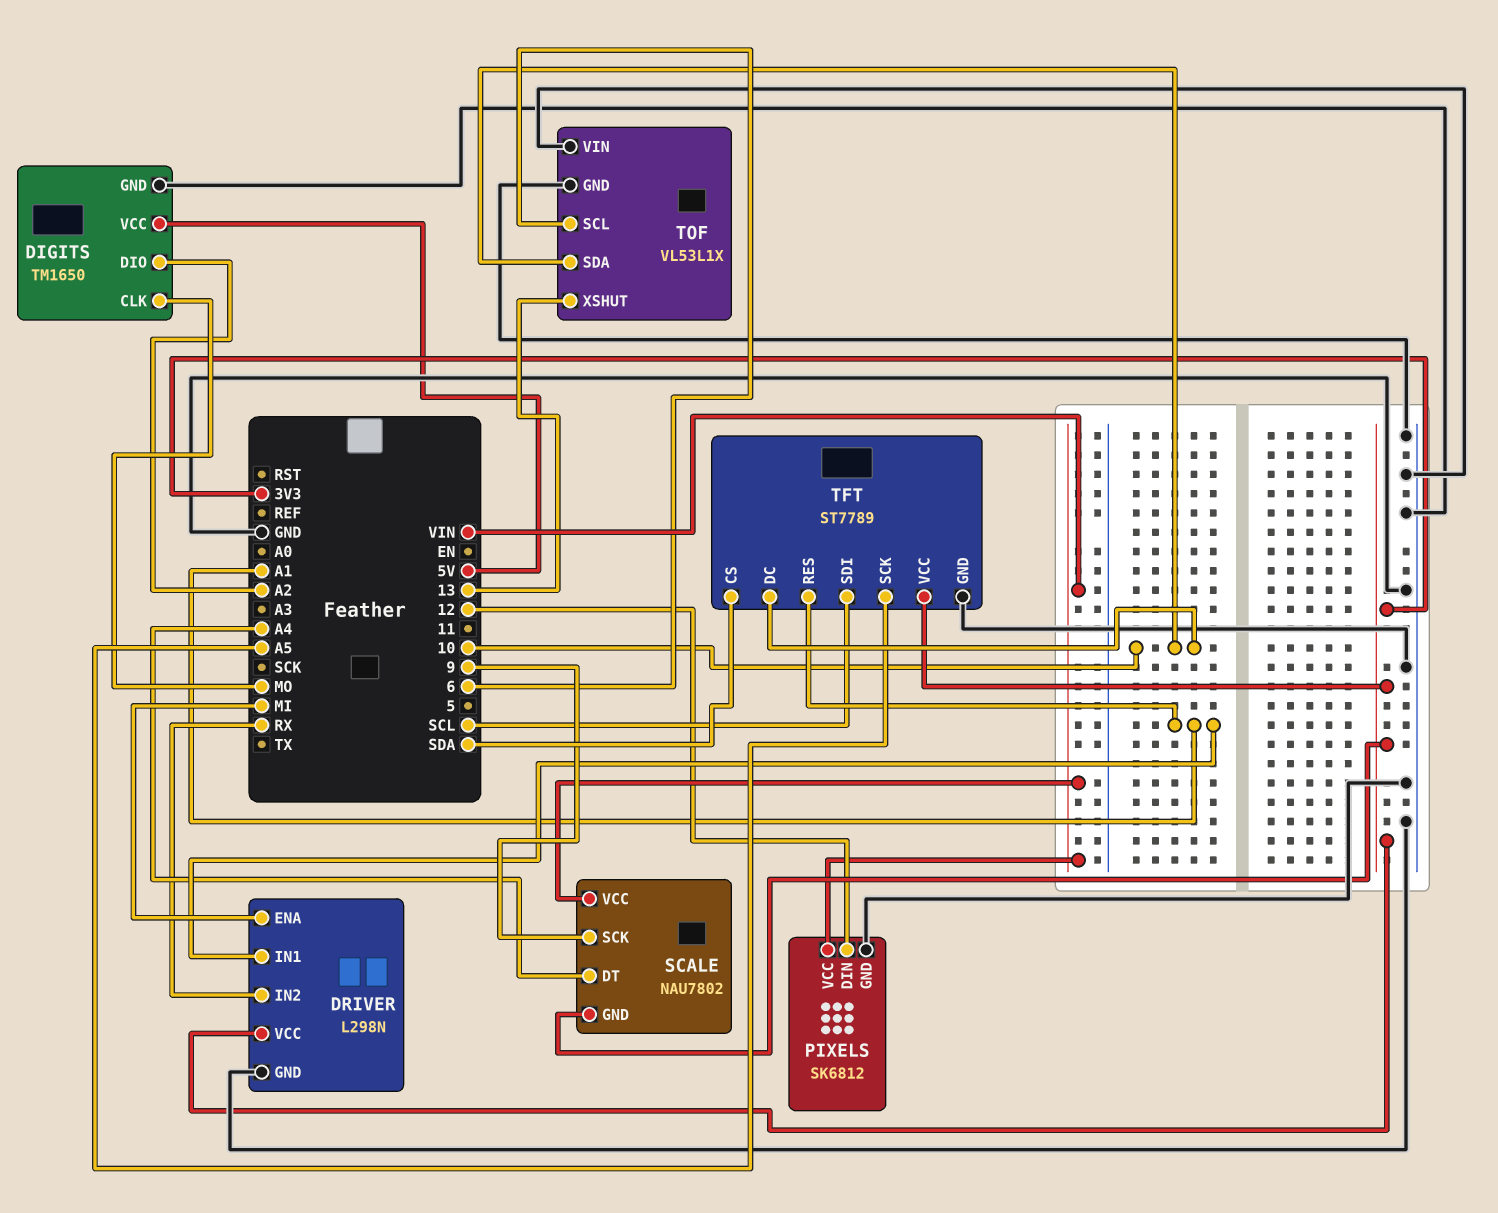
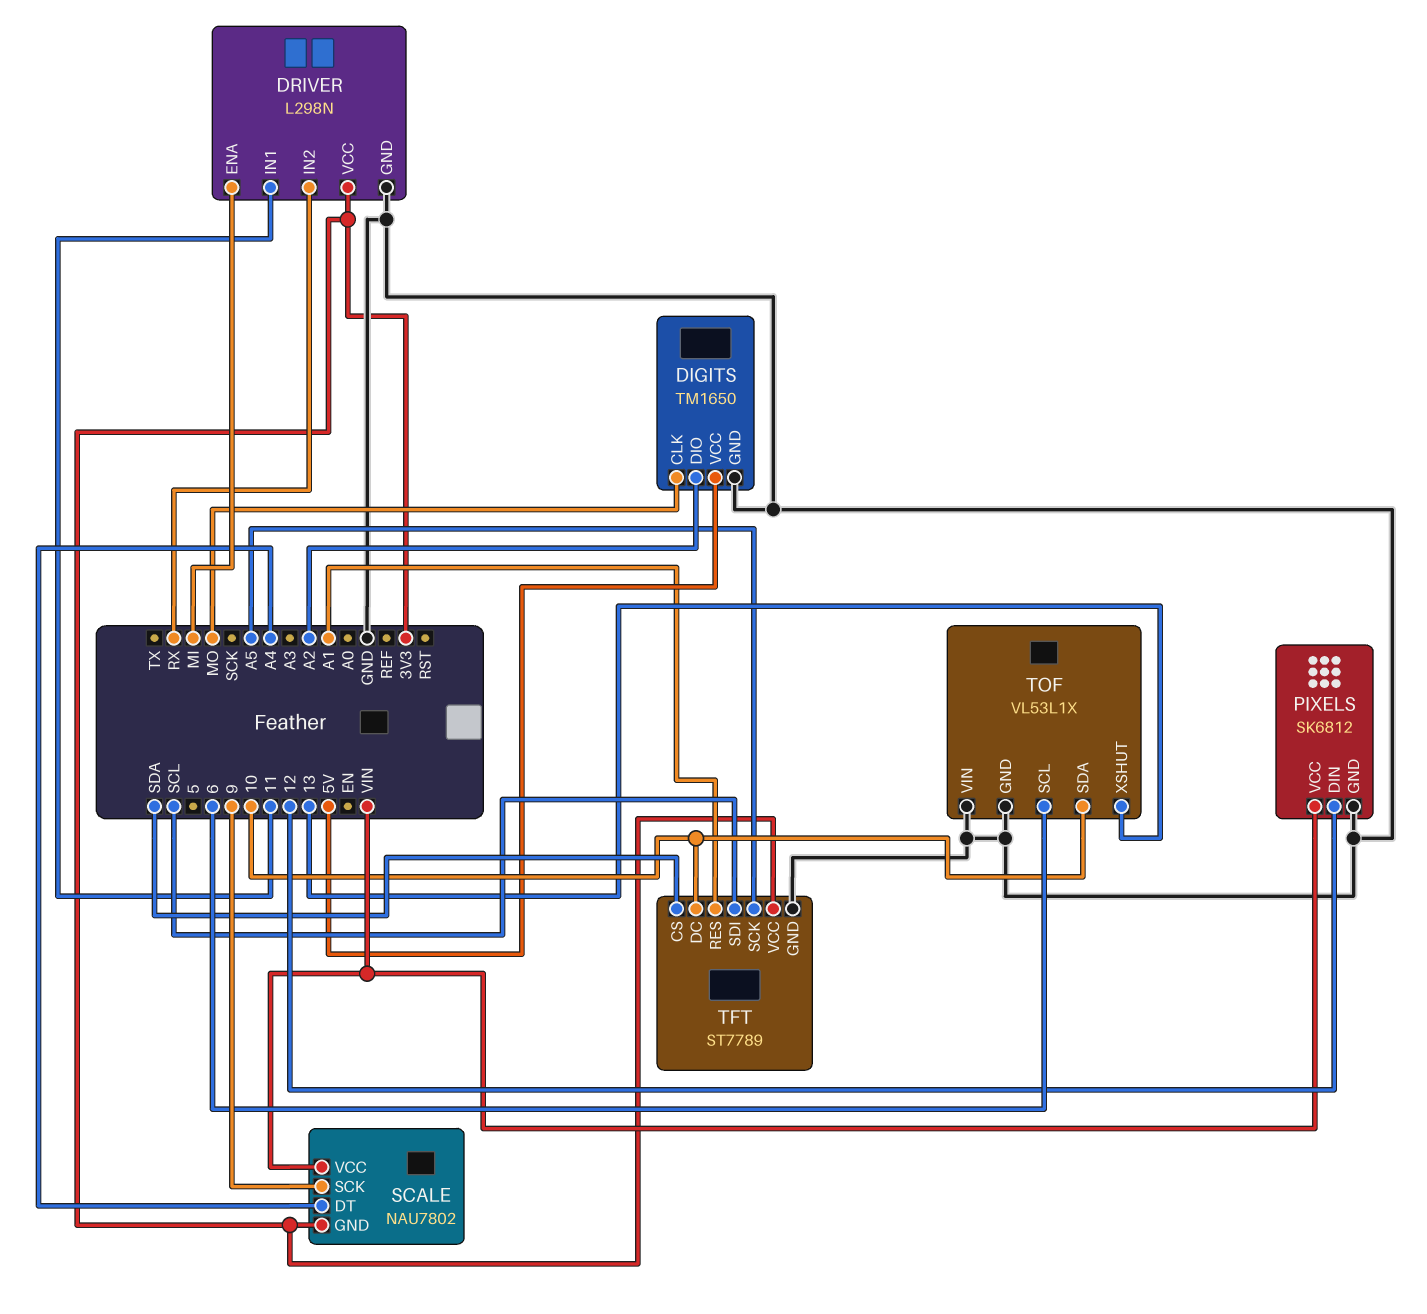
DRIVER pin IN1: A1 -> 11

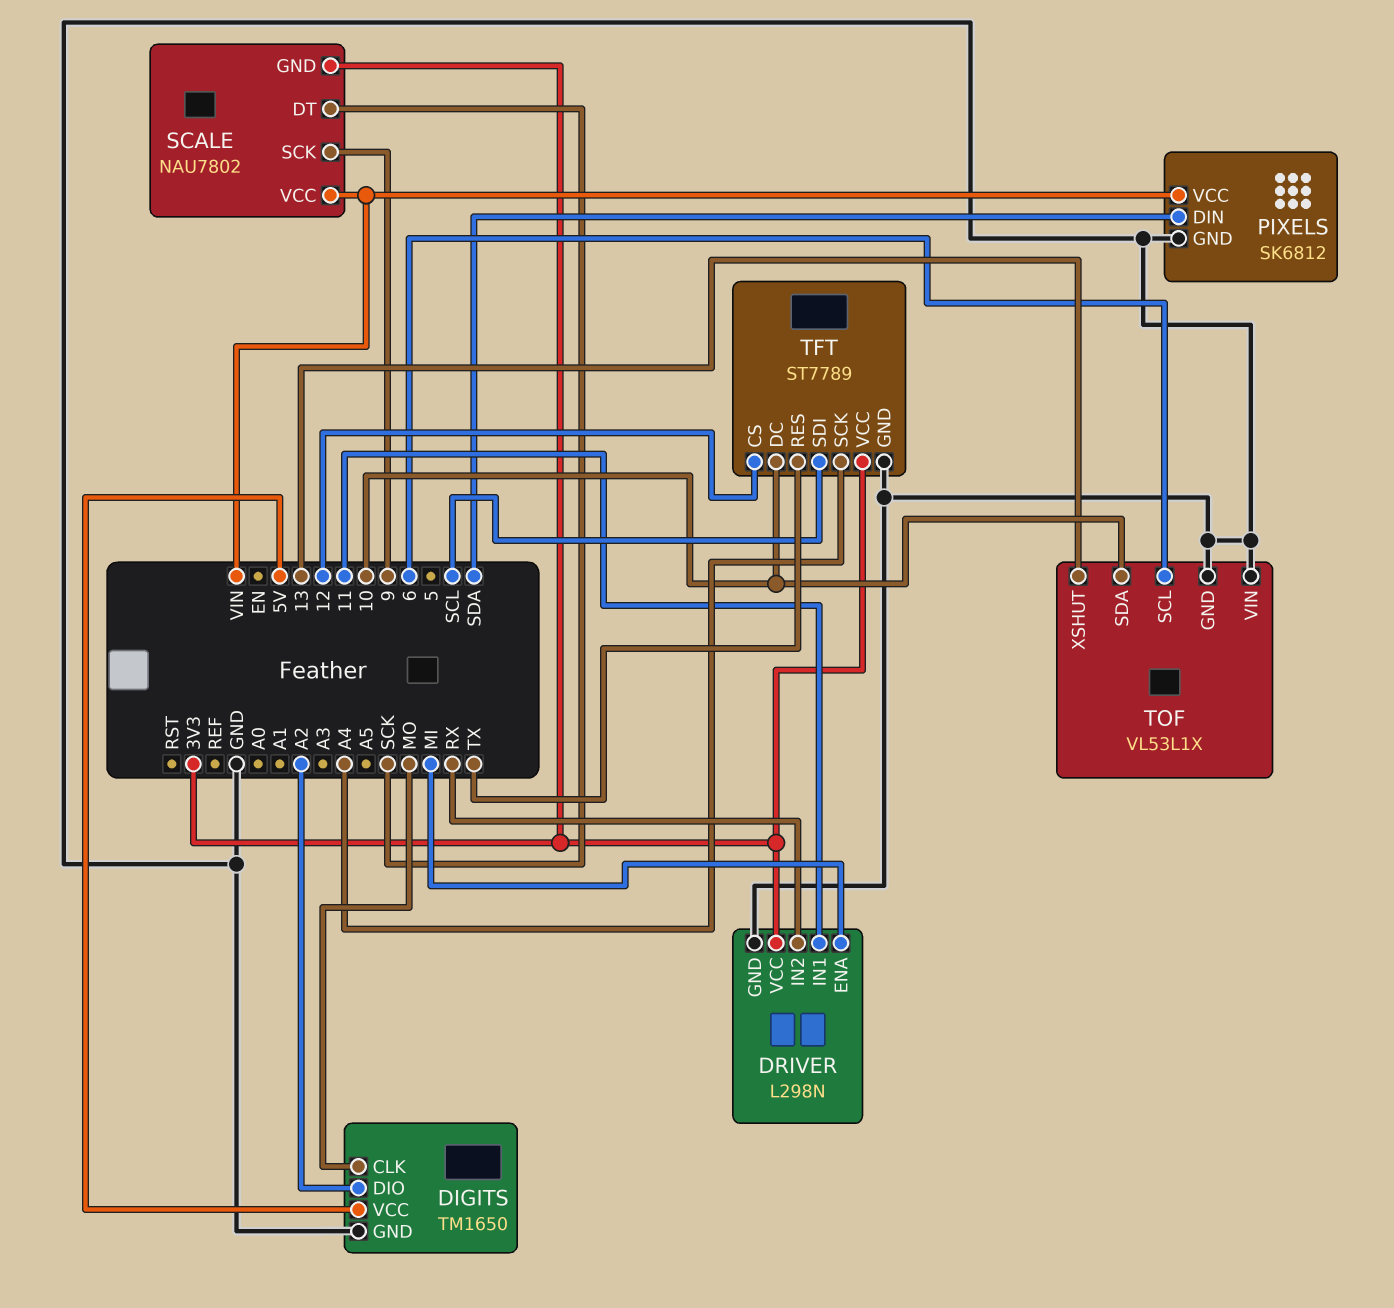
PIXELS pin DIN: 12 -> SDA
SCALE pin DT: A4 -> SCK
TFT pin CS: SDA -> 12
TFT pin RES: A1 -> TX
TFT pin SCK: A5 -> A4

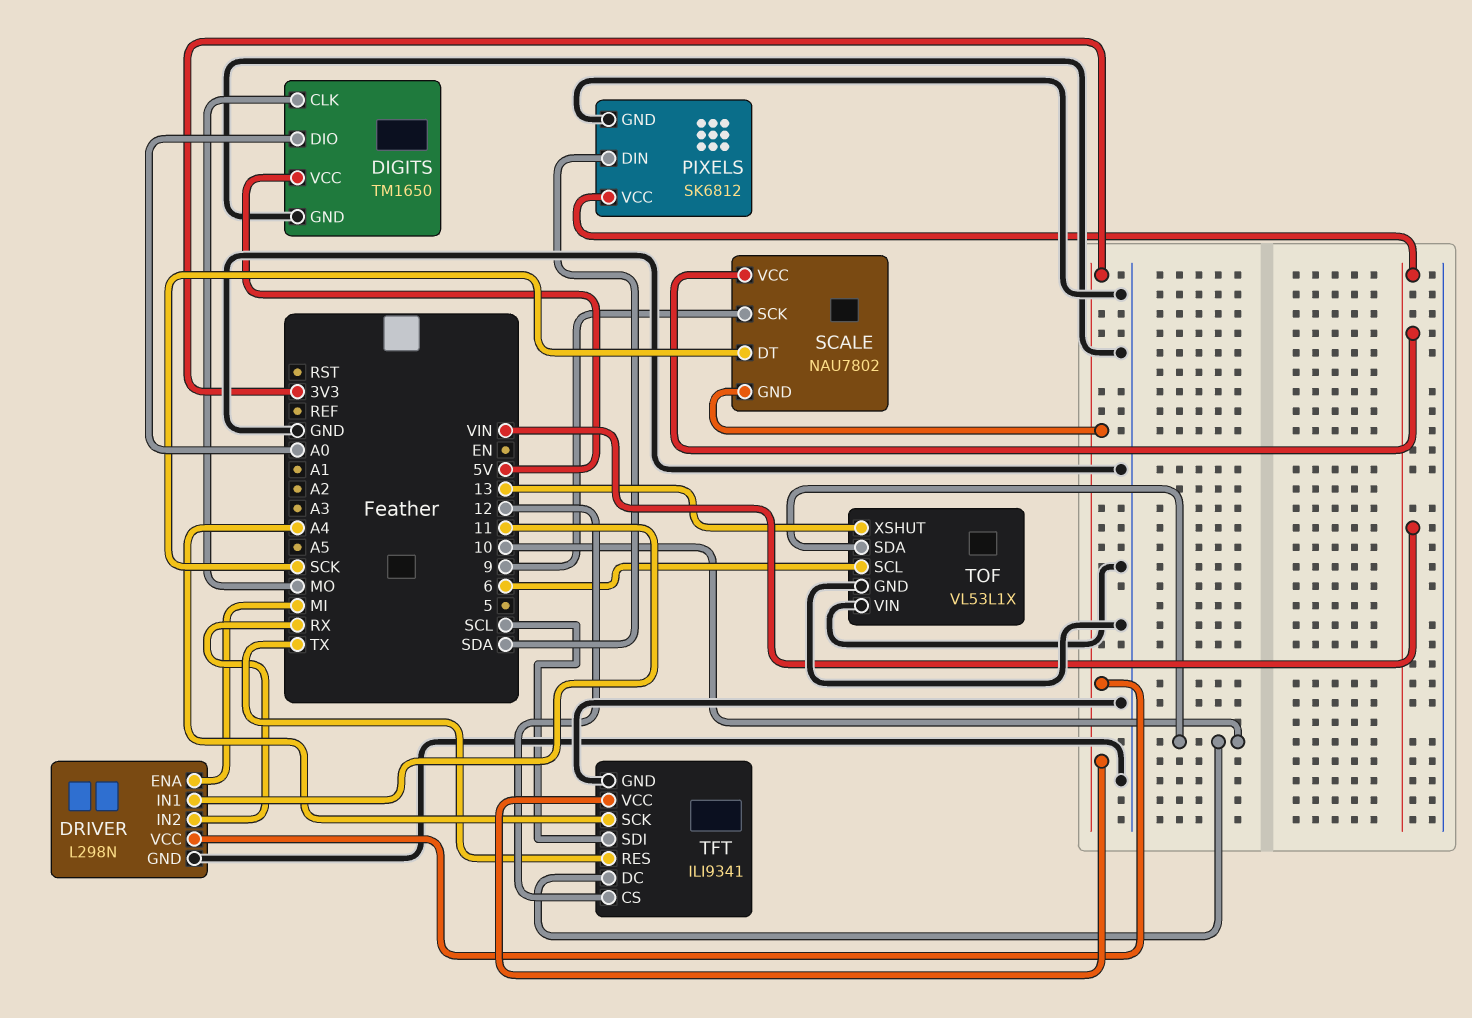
DIGITS pin DIO: A2 -> A0
TFT: ST7789 -> ILI9341

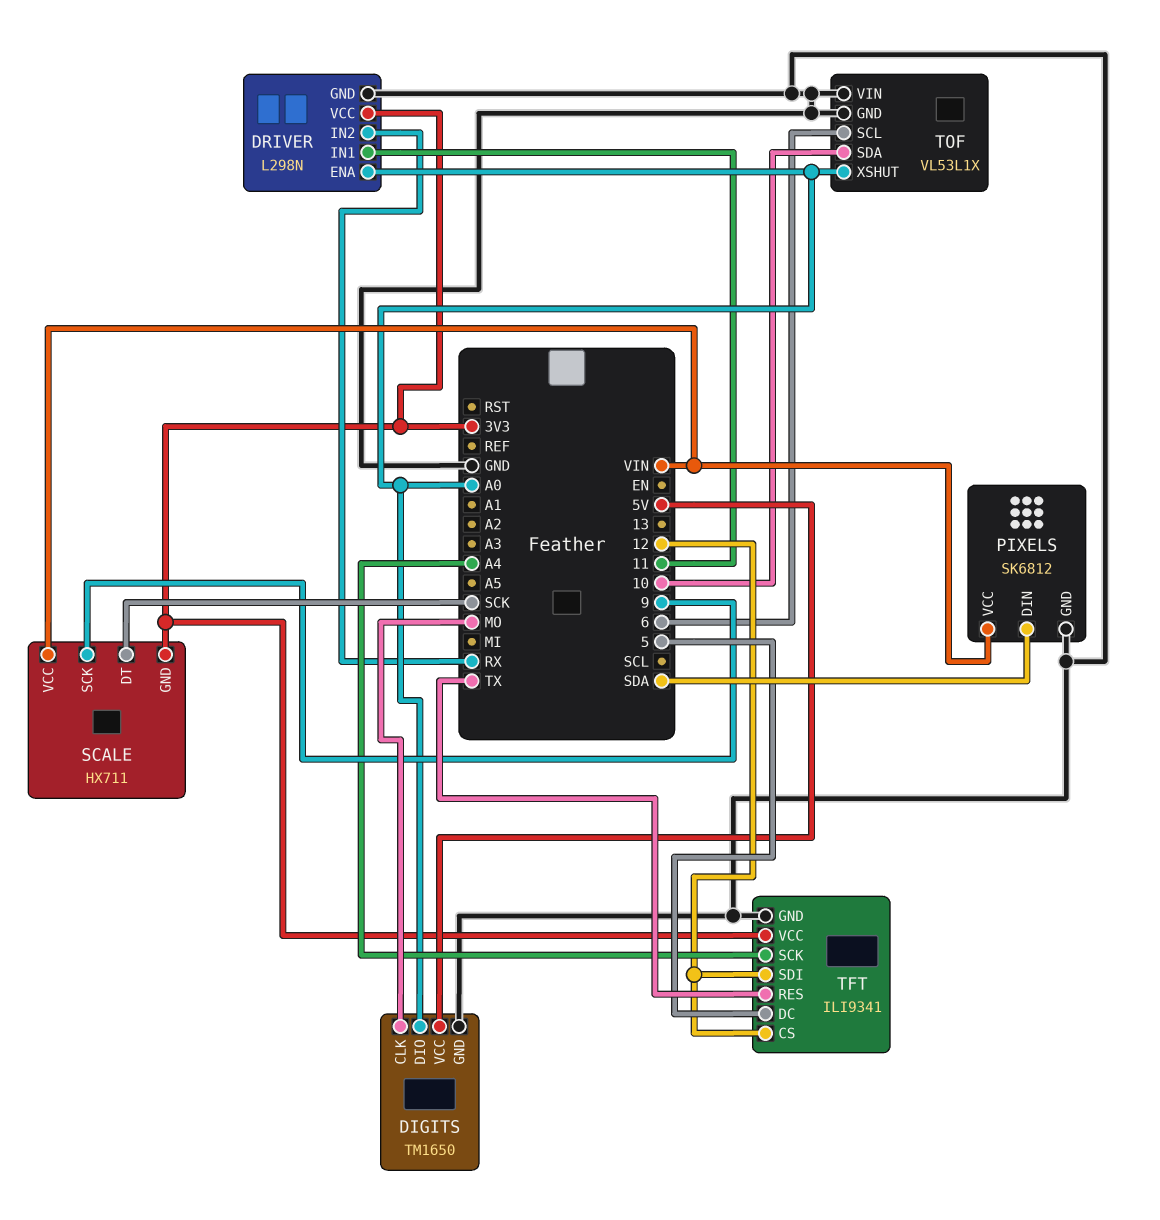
DRIVER pin ENA: MI -> A0
SCALE: NAU7802 -> HX711
TFT pin DC: 10 -> 5
TFT pin SDI: SCL -> 12
TOF pin XSHUT: 13 -> A0

